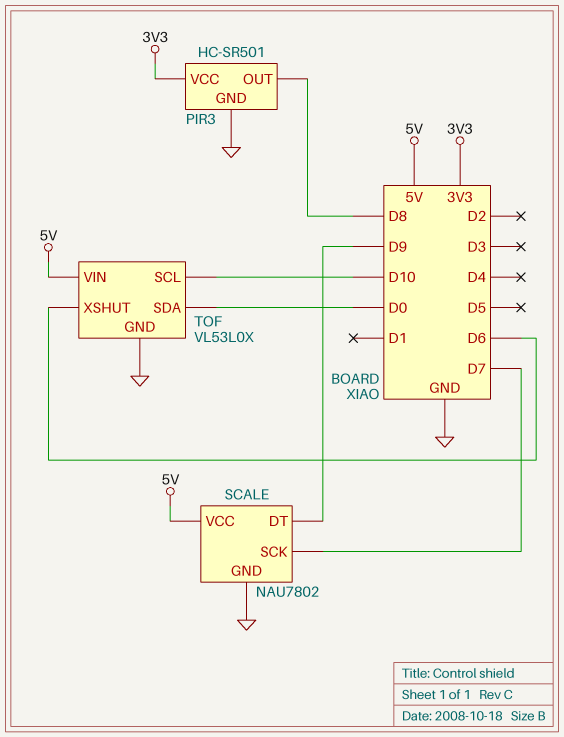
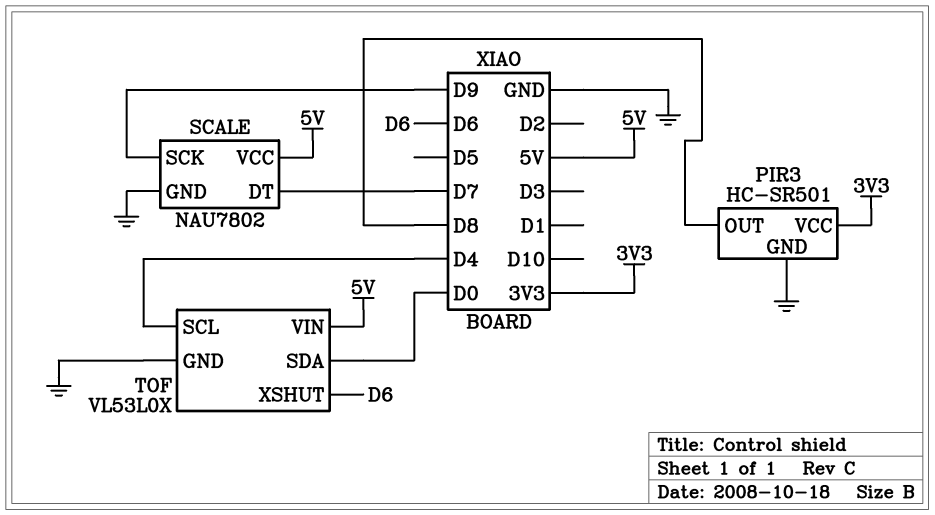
SCALE pin DT: D9 -> D7
SCALE pin SCK: D7 -> D9
TOF pin SCL: D10 -> D4

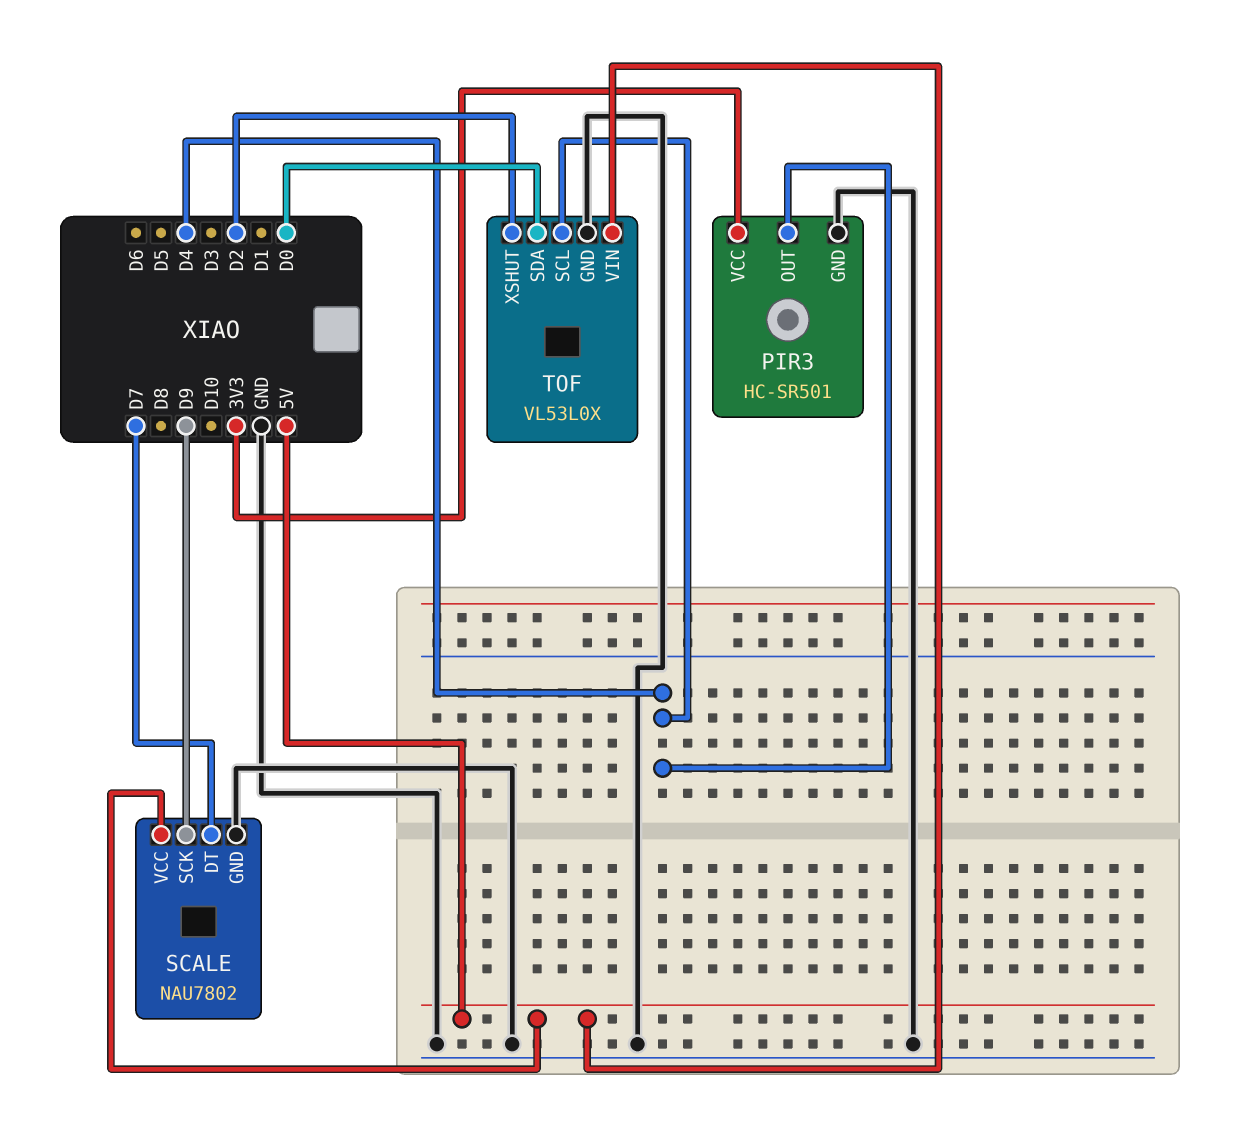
PIR3 pin OUT: D8 -> D4
TOF pin XSHUT: D6 -> D2

